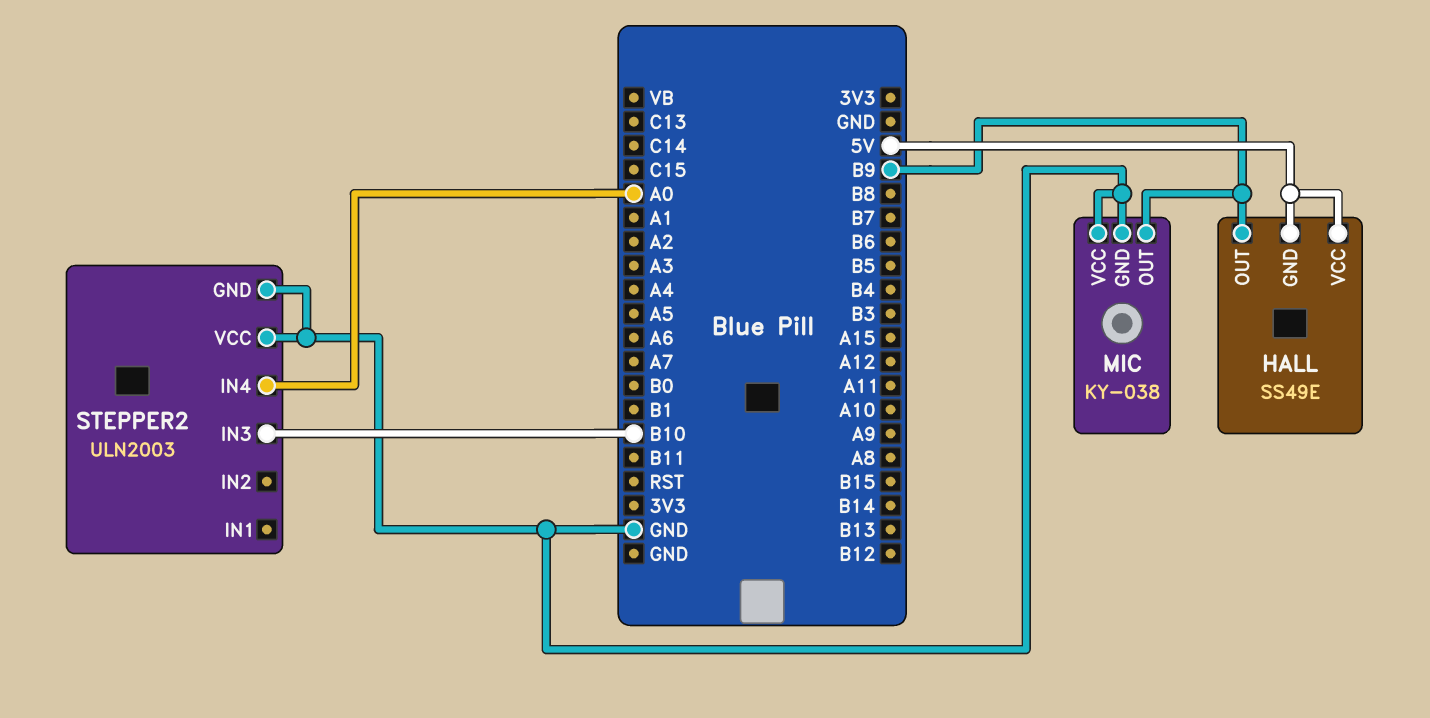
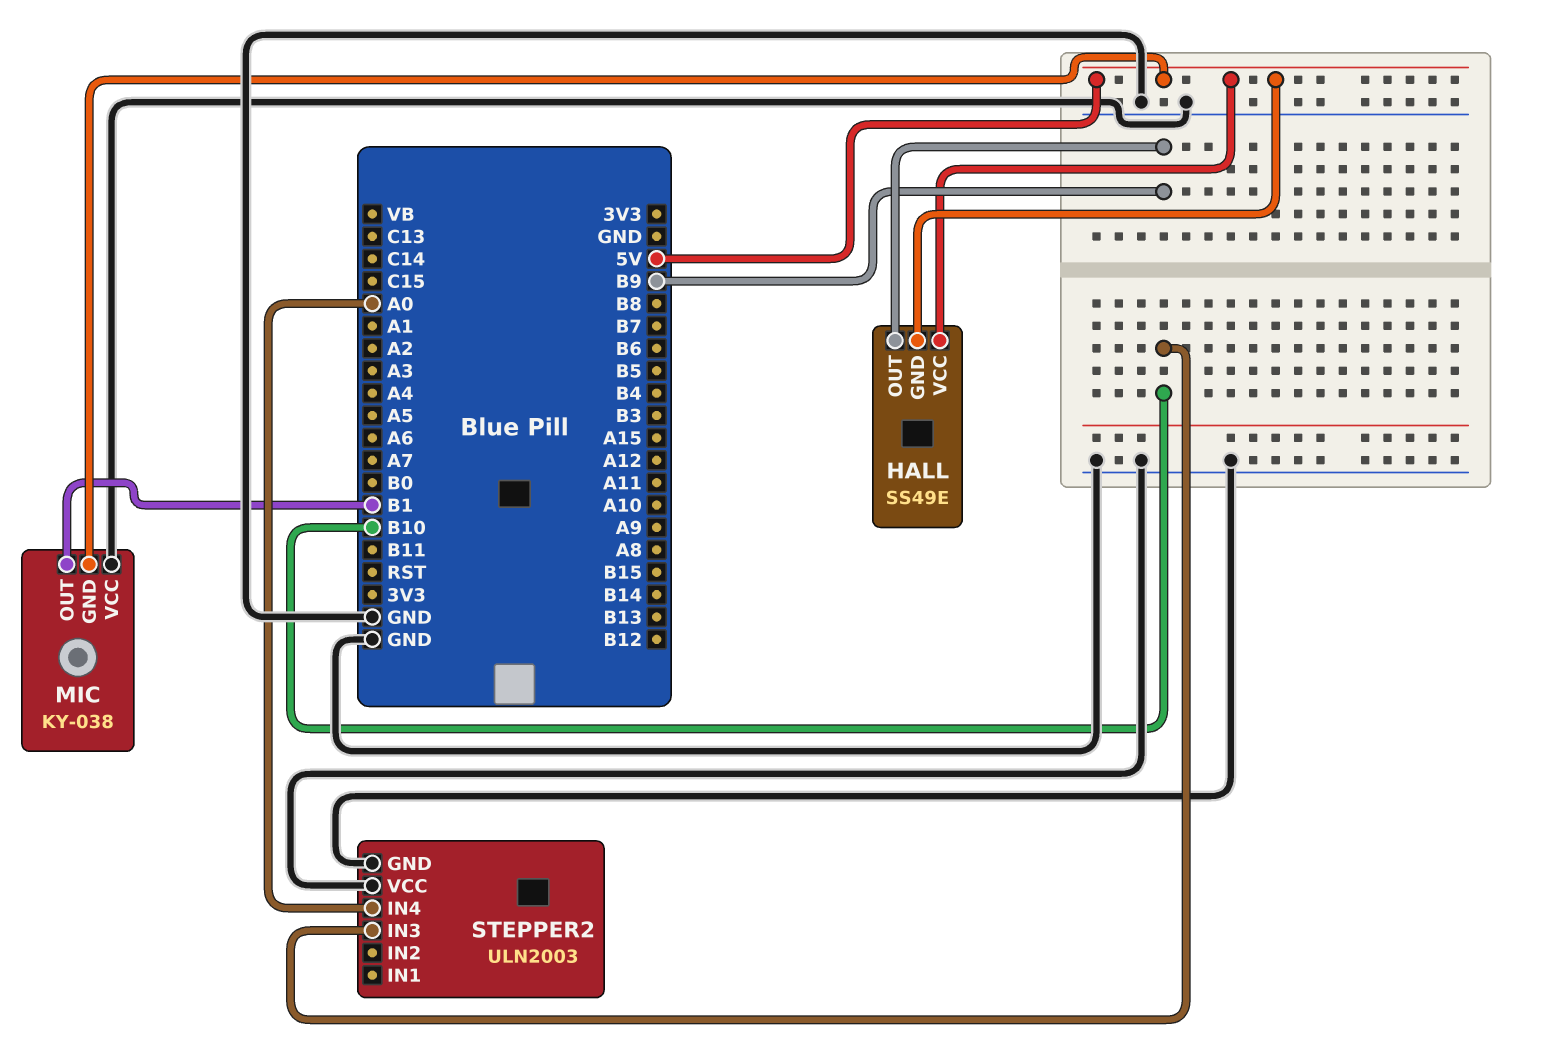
MIC pin GND: GND -> 5V
MIC pin OUT: B9 -> B1

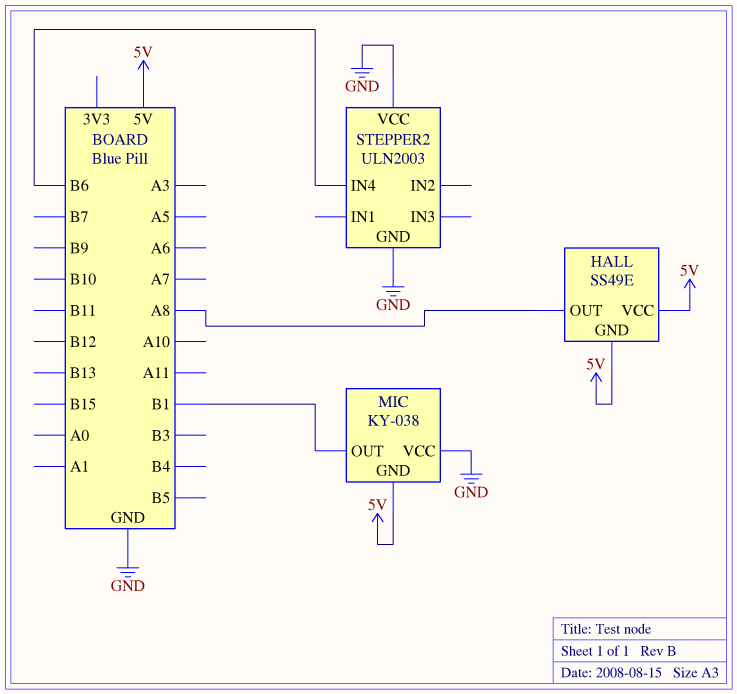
HALL pin OUT: B9 -> A8
STEPPER2 pin IN3: B10 -> none
STEPPER2 pin IN4: A0 -> B6

